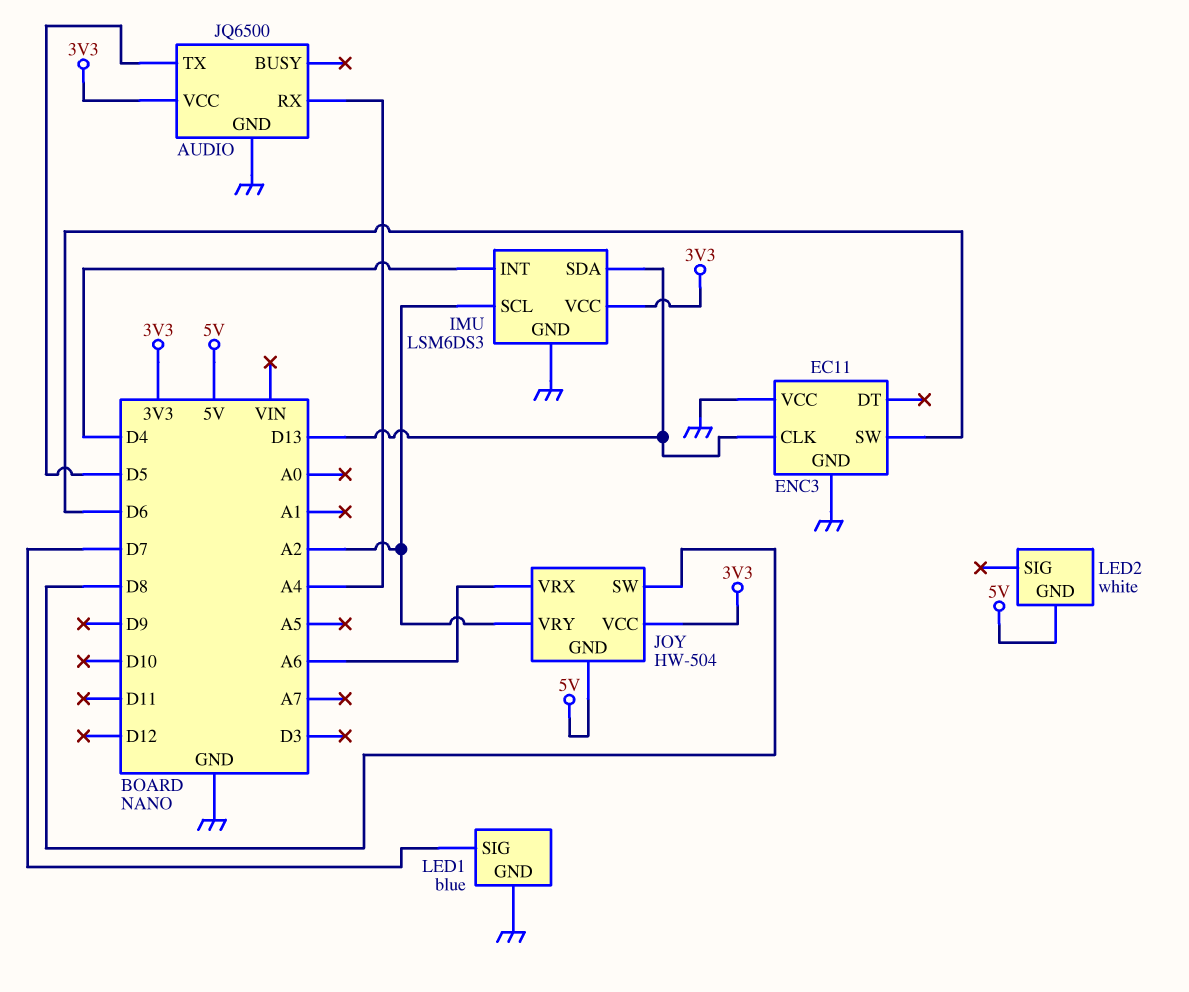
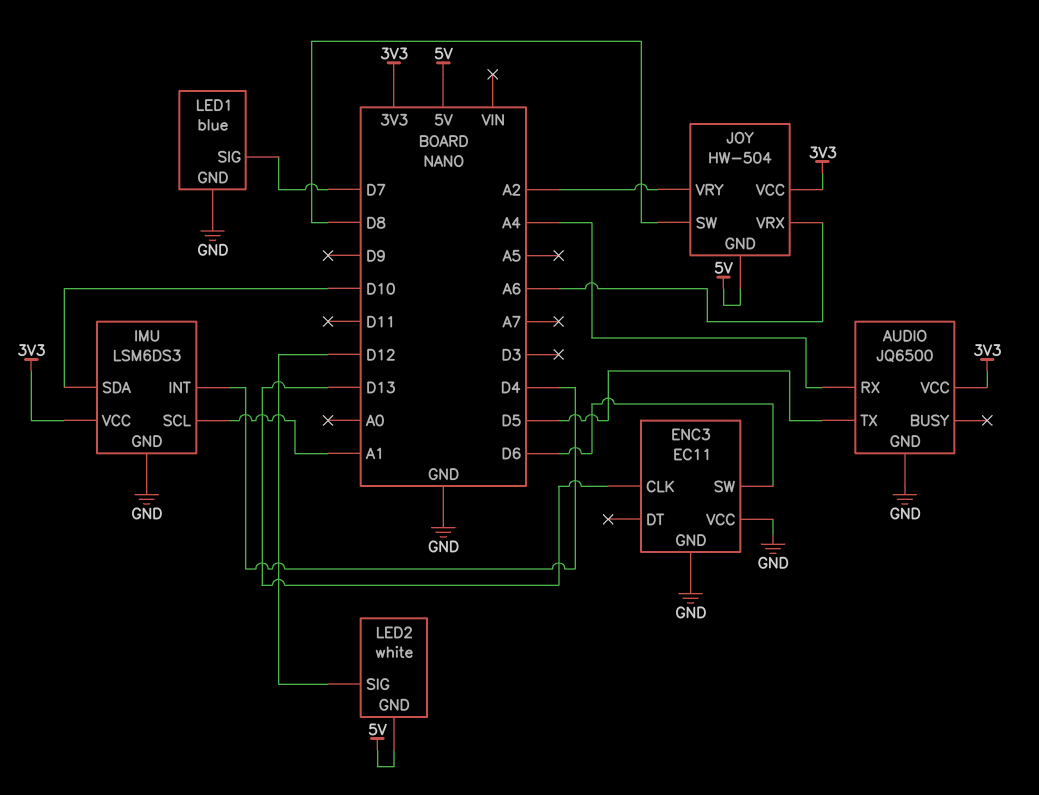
IMU pin SCL: A2 -> A1
IMU pin SDA: D13 -> D10
LED2 pin SIG: none -> D12

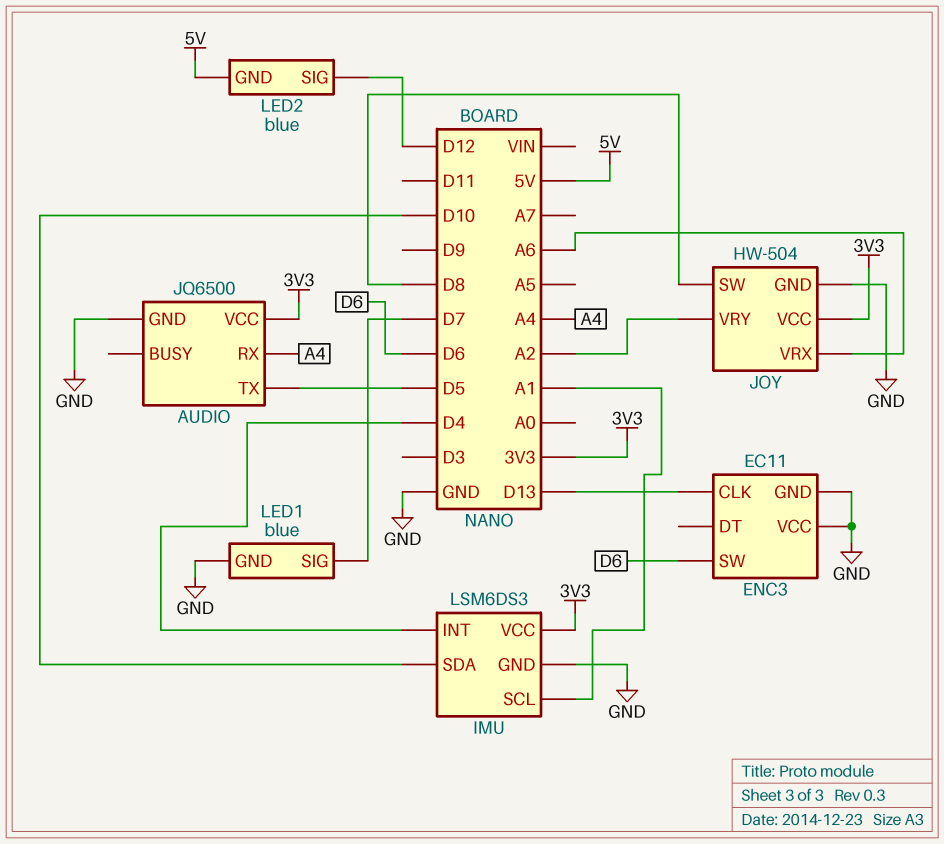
JOY pin GND: 5V -> GND
LED2: white -> blue

